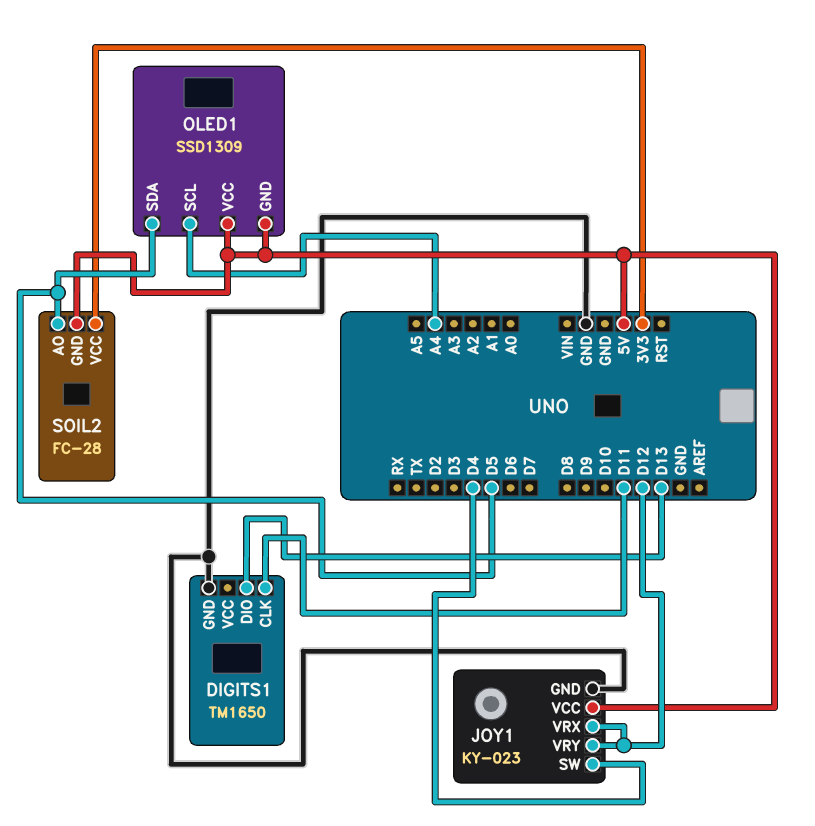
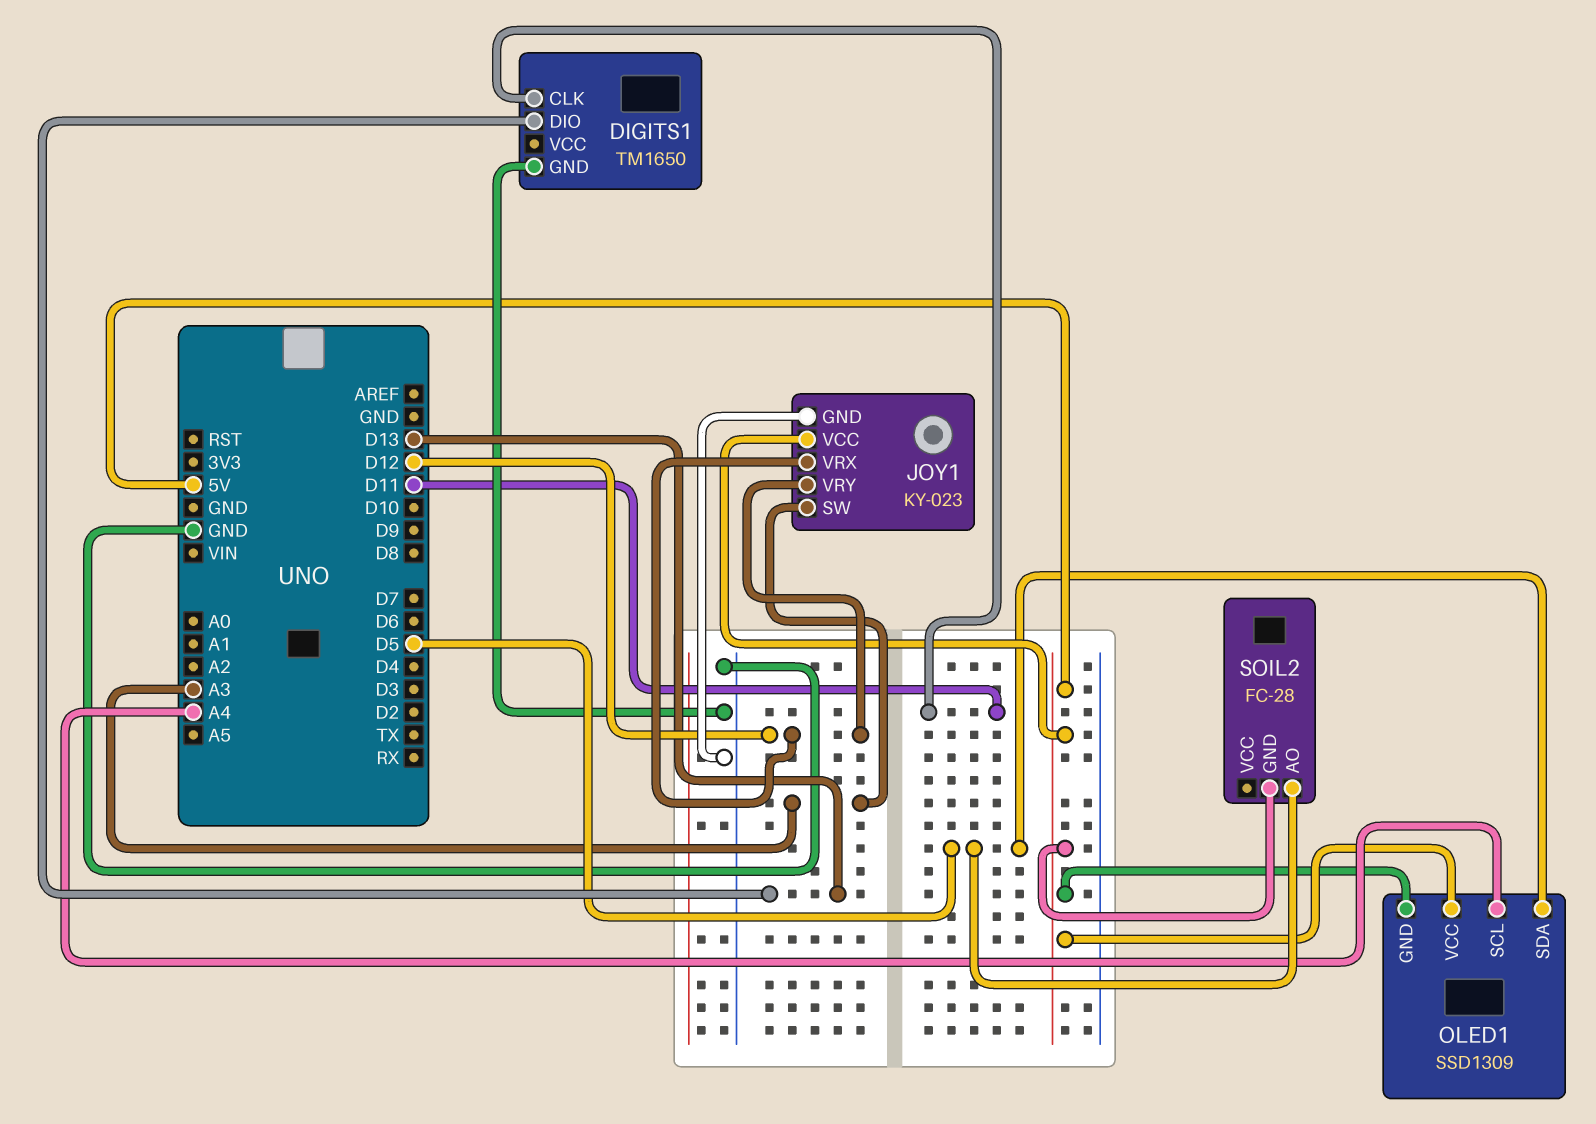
JOY1 pin SW: D4 -> A3
SOIL2 pin VCC: 3V3 -> none

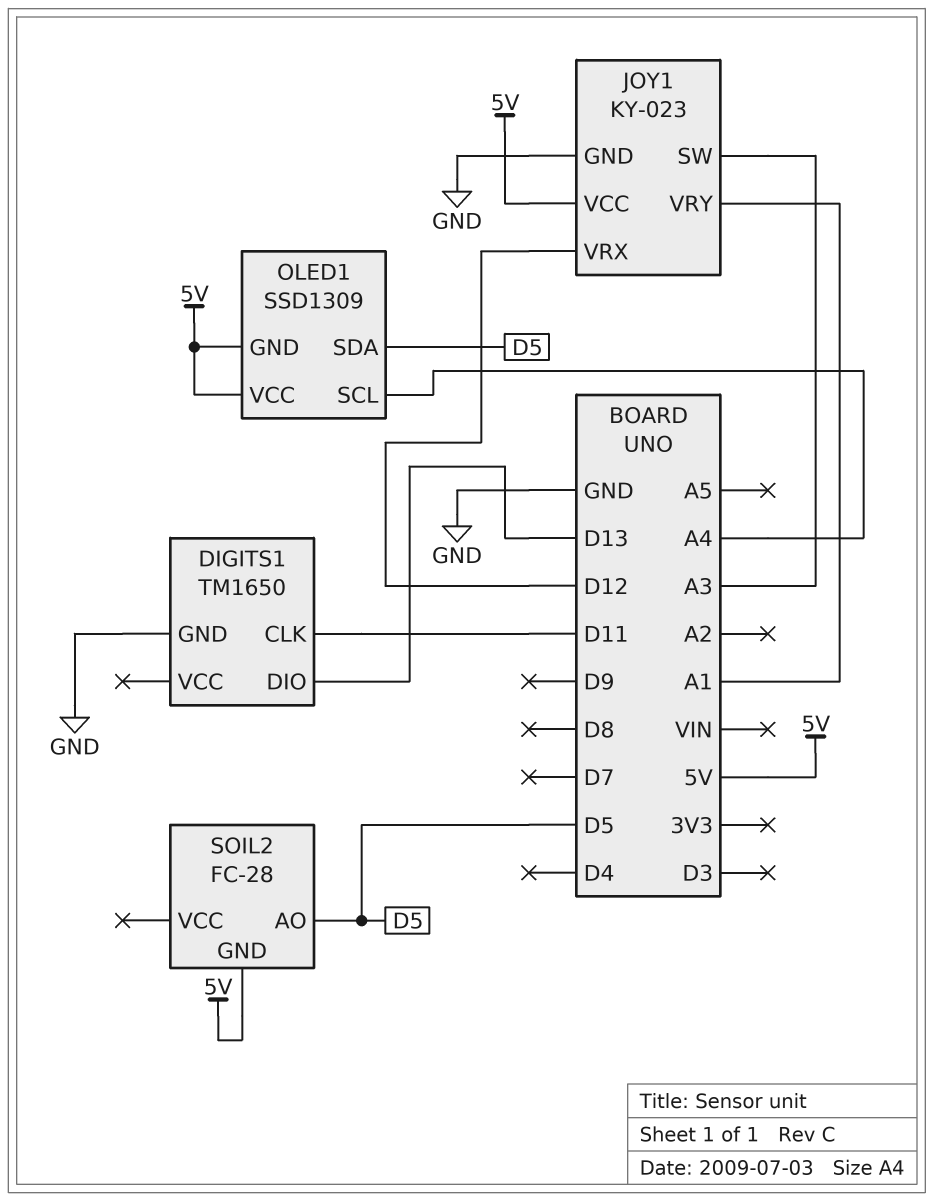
JOY1 pin VRY: D12 -> A1

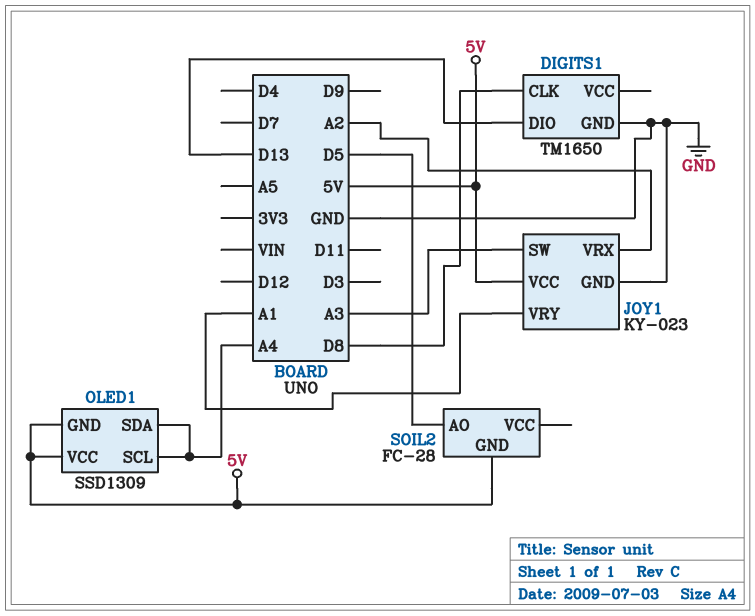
DIGITS1 pin CLK: D11 -> D8
JOY1 pin VRX: D12 -> A2
OLED1 pin SDA: D5 -> A4

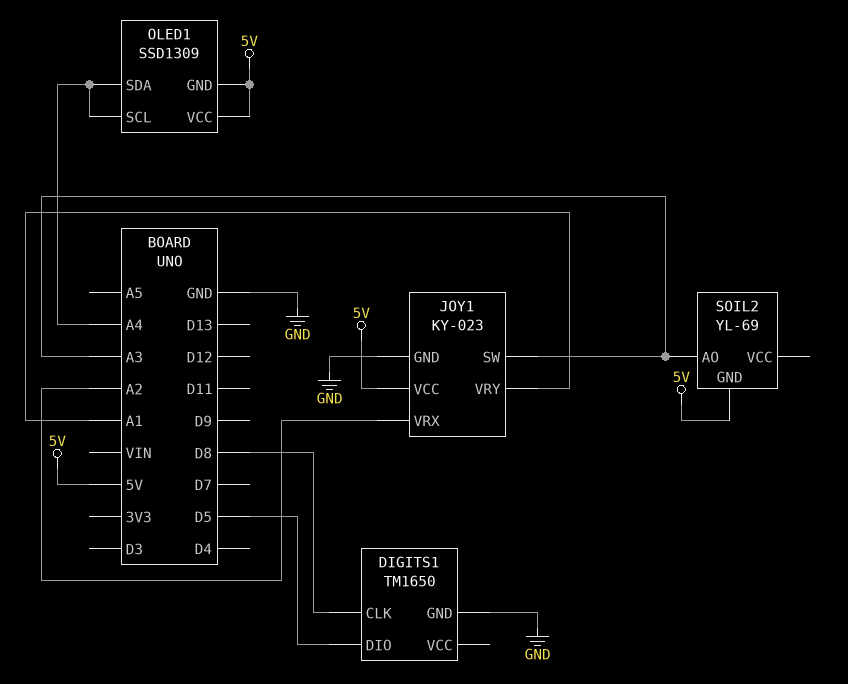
DIGITS1 pin DIO: D13 -> D5
SOIL2: FC-28 -> YL-69
SOIL2 pin AO: D5 -> A3

